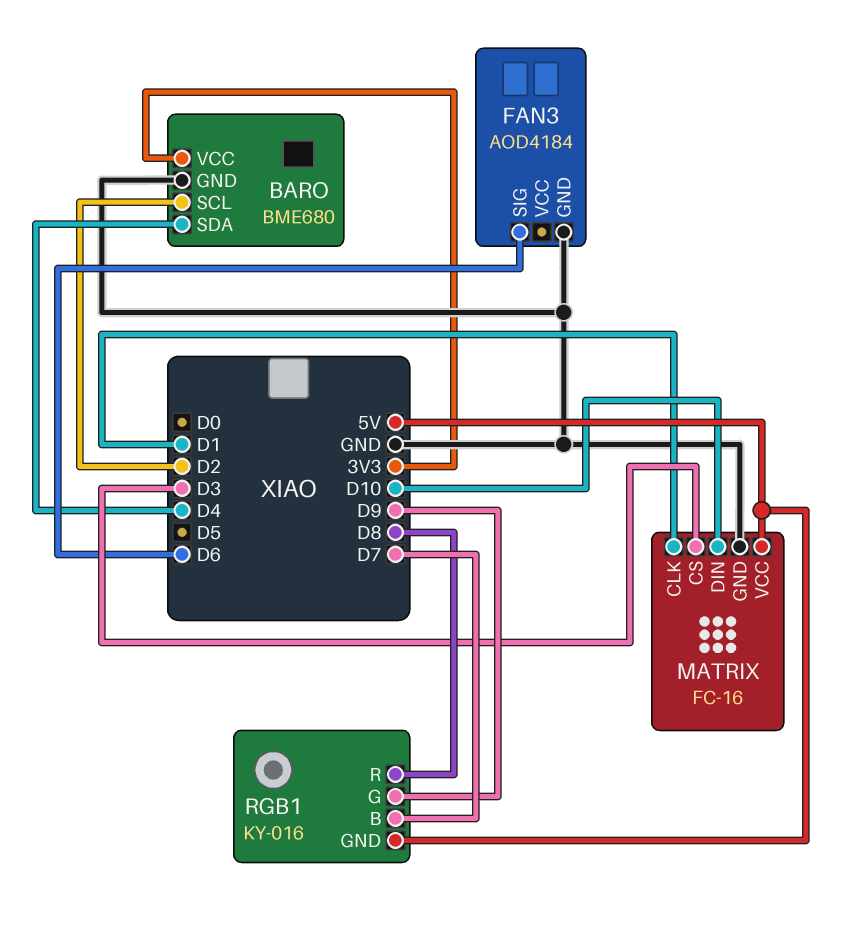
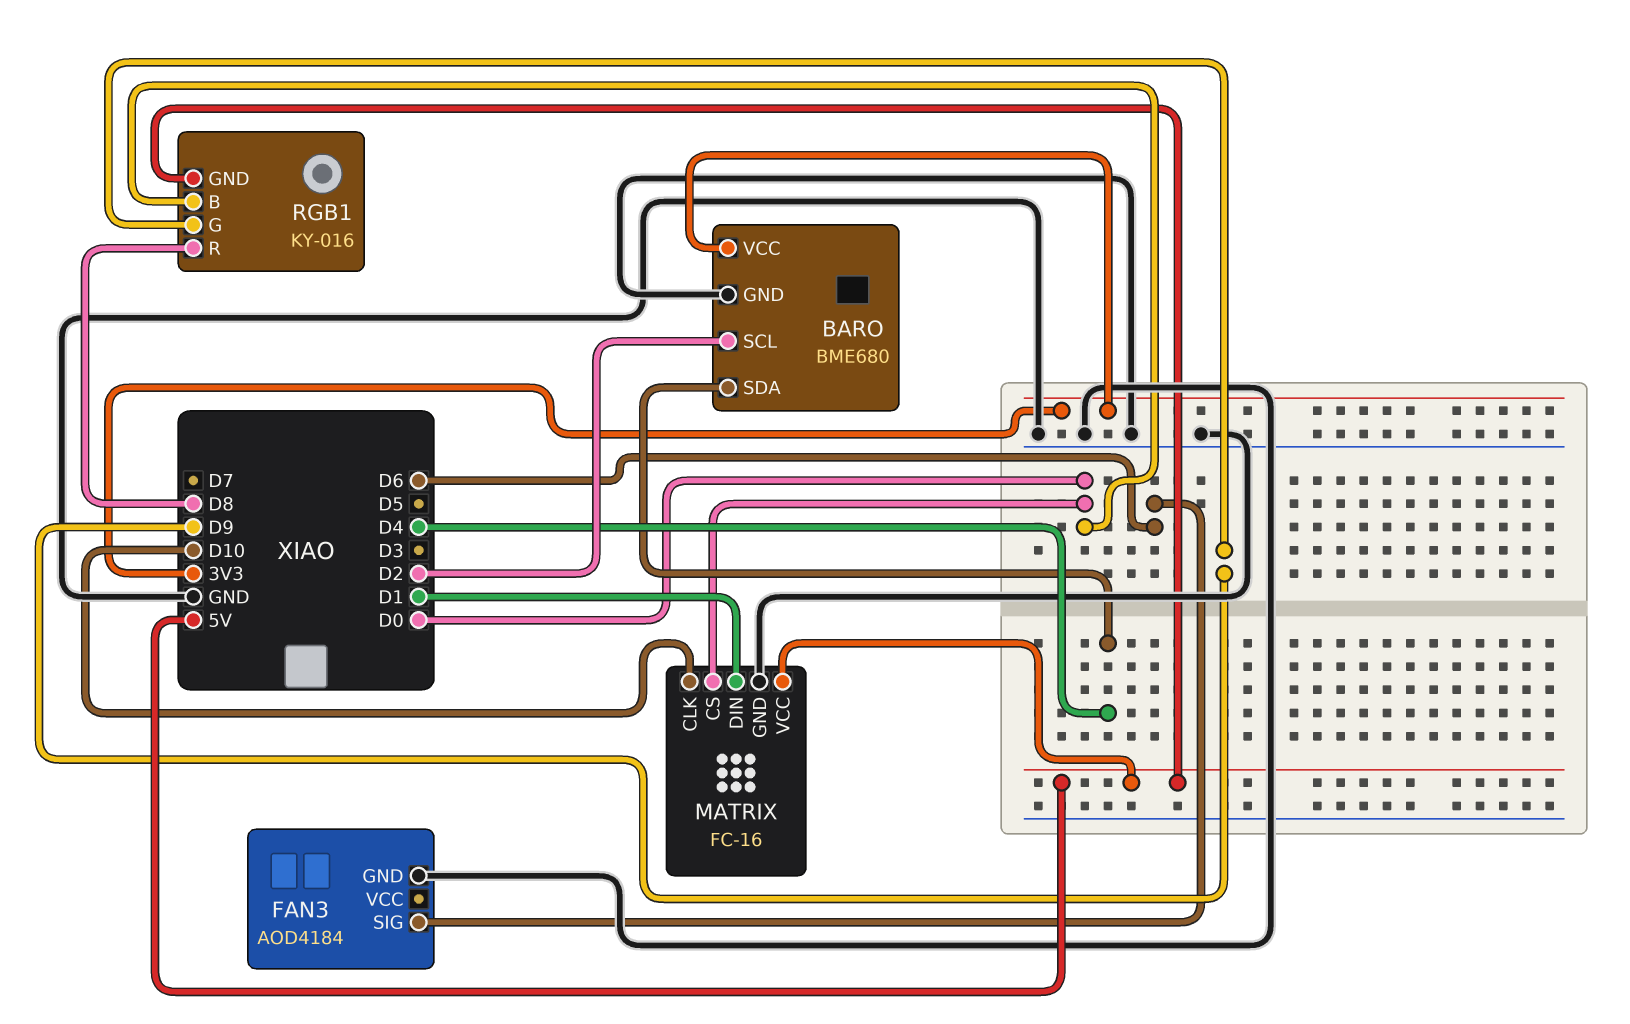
MATRIX pin CLK: D1 -> D10
MATRIX pin CS: D3 -> D0
MATRIX pin DIN: D10 -> D1
RGB1 pin B: D7 -> D0

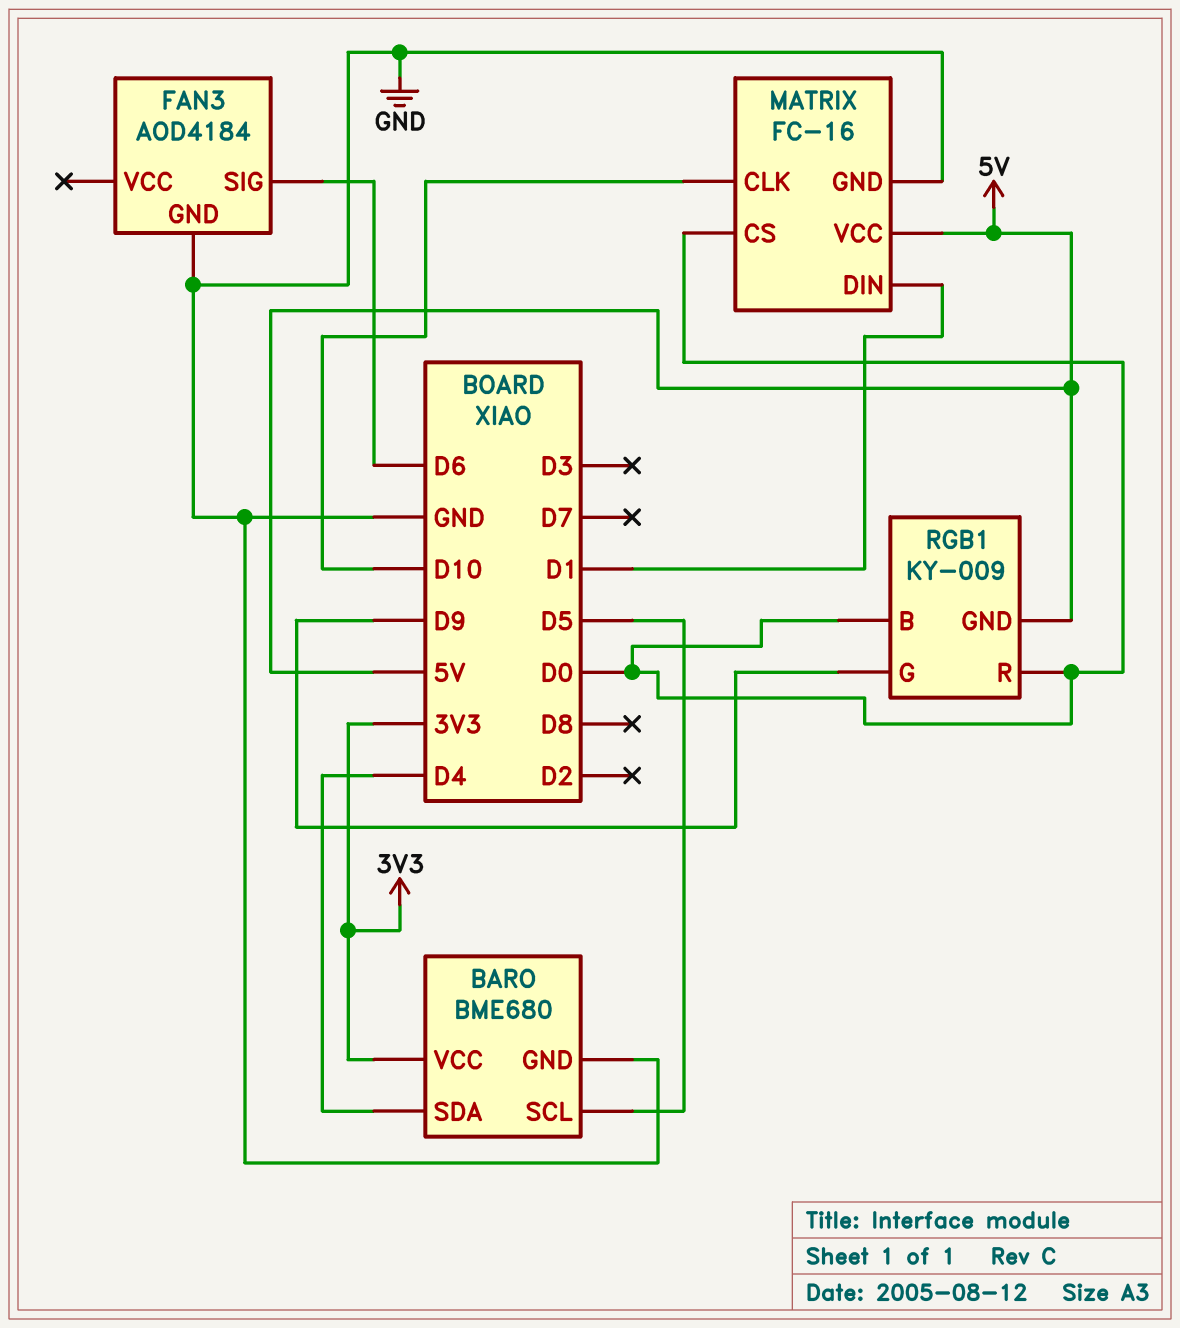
BARO pin SCL: D2 -> D5
RGB1: KY-016 -> KY-009
RGB1 pin R: D8 -> D0

